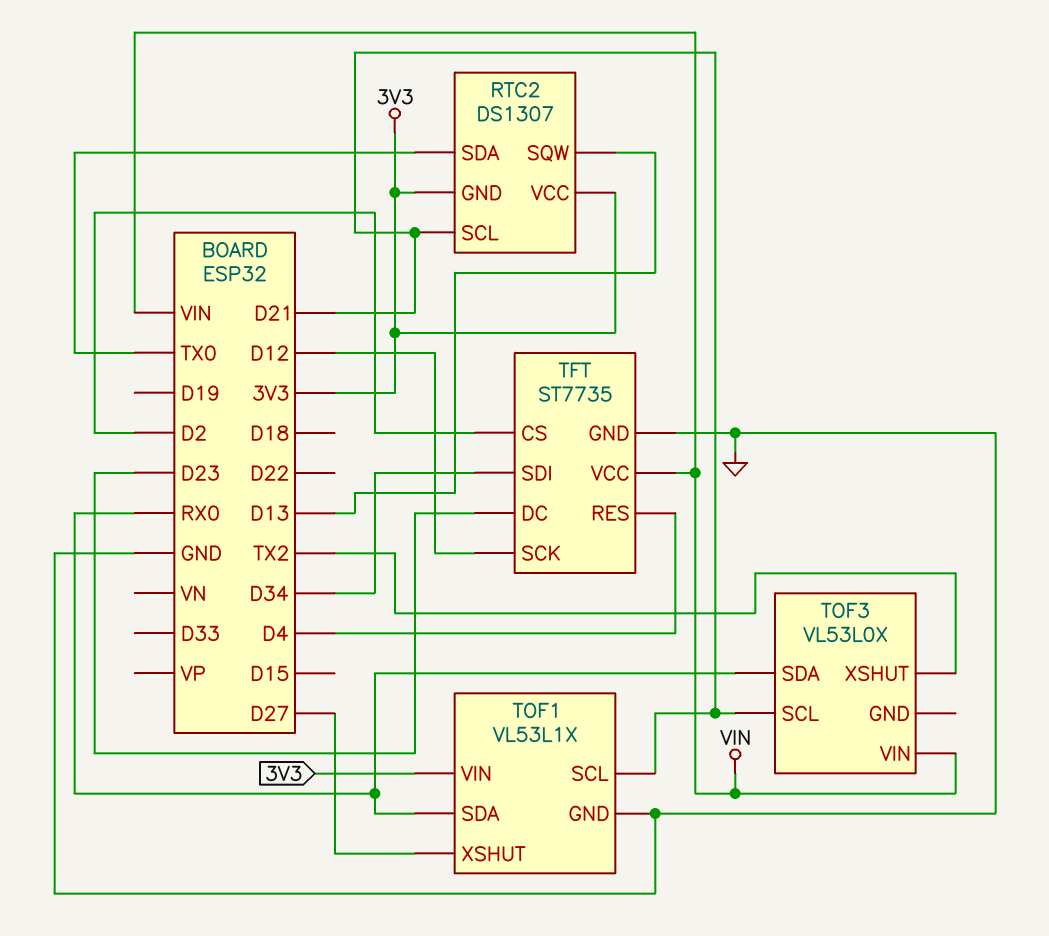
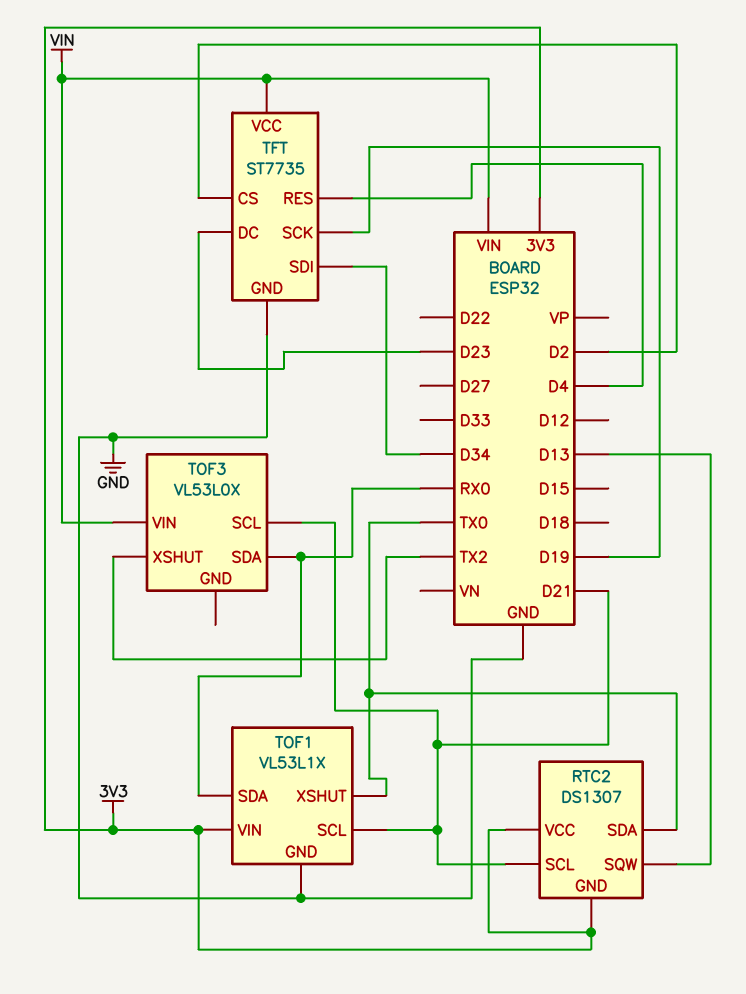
TFT pin SCK: D12 -> D19
TOF1 pin XSHUT: D27 -> TX0

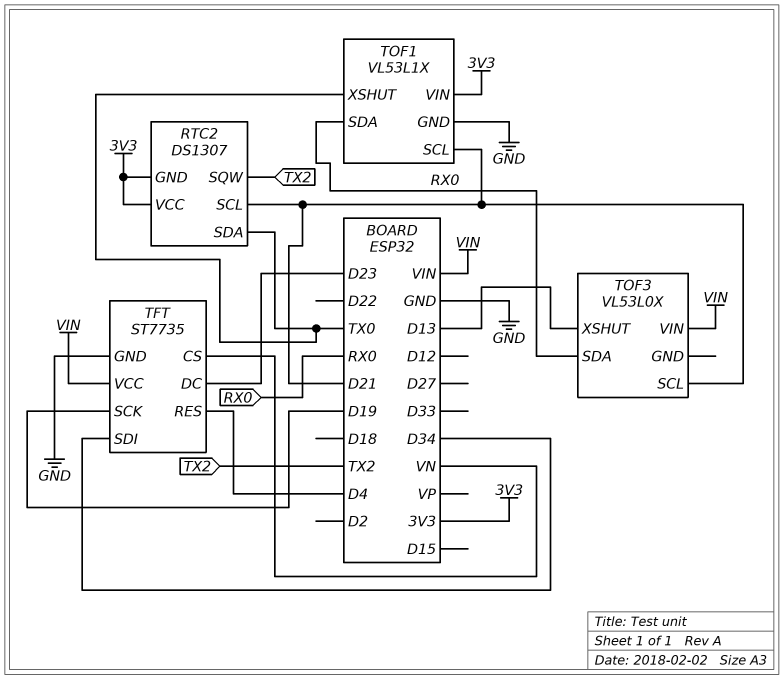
RTC2 pin SQW: D13 -> TX2
TFT pin CS: D2 -> VN
TOF3 pin XSHUT: TX2 -> D13

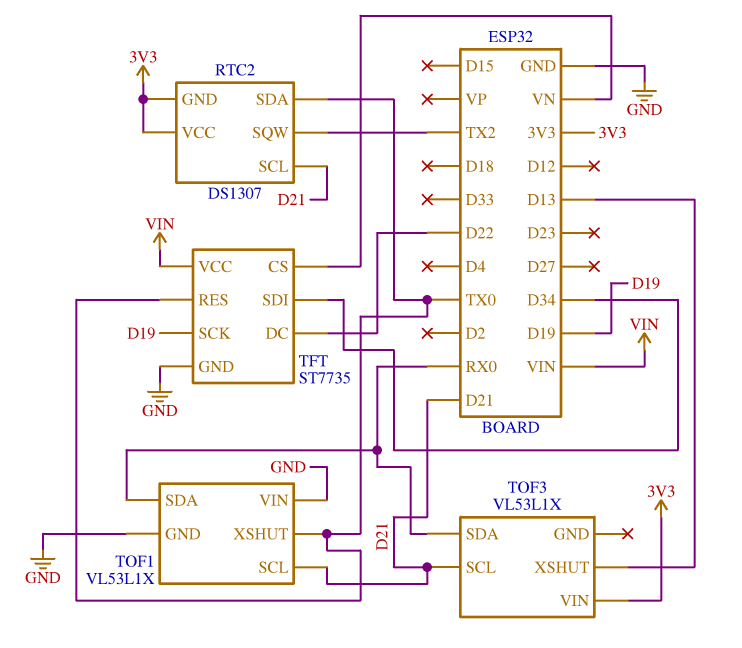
TFT pin DC: D23 -> D22
TFT pin RES: D4 -> TX0
TOF1 pin VIN: 3V3 -> GND
TOF3: VL53L0X -> VL53L1X
TOF3 pin VIN: VIN -> 3V3

